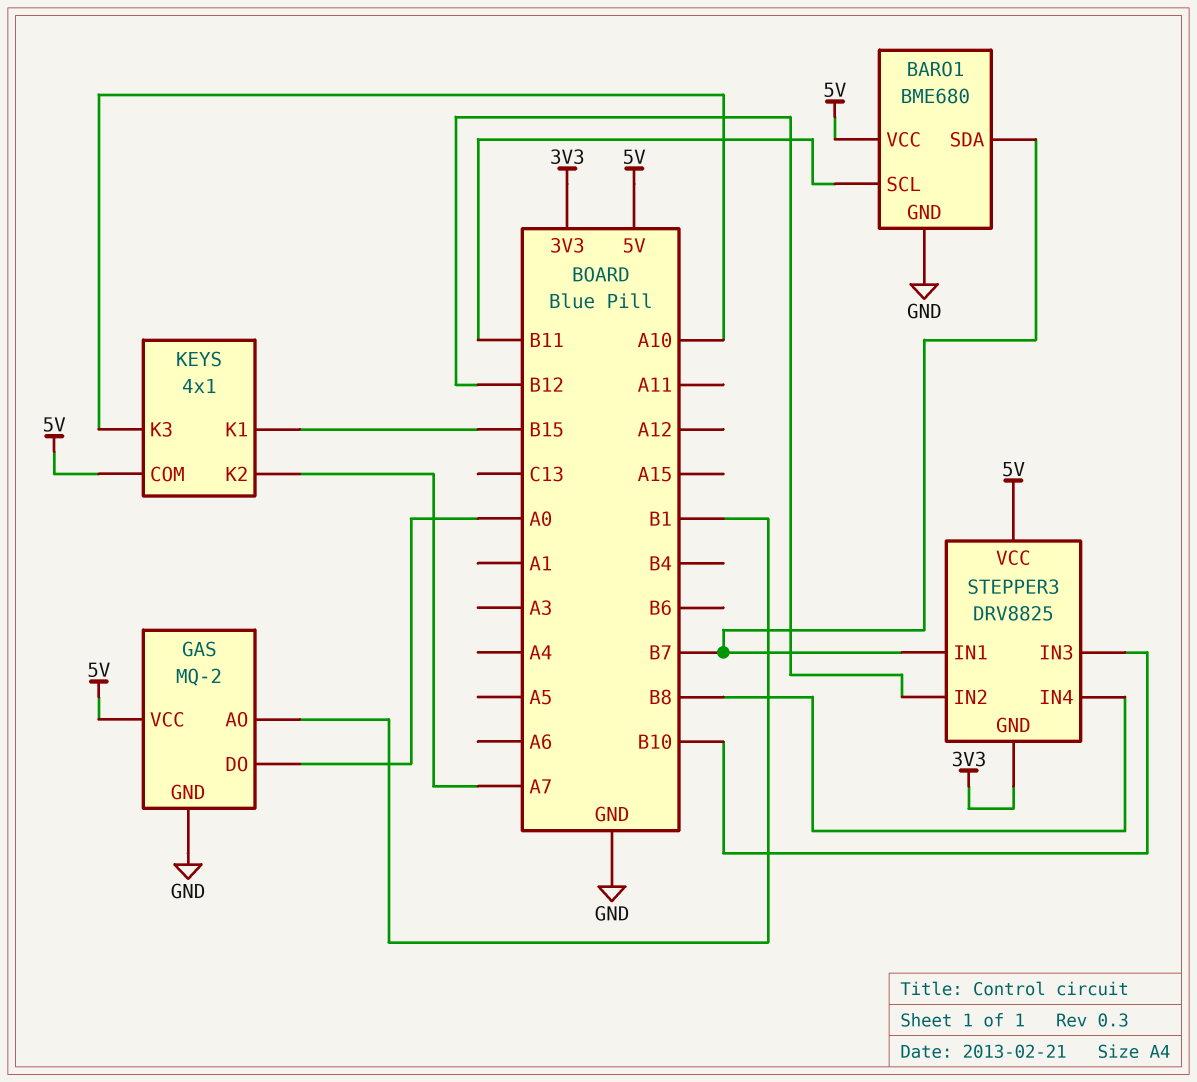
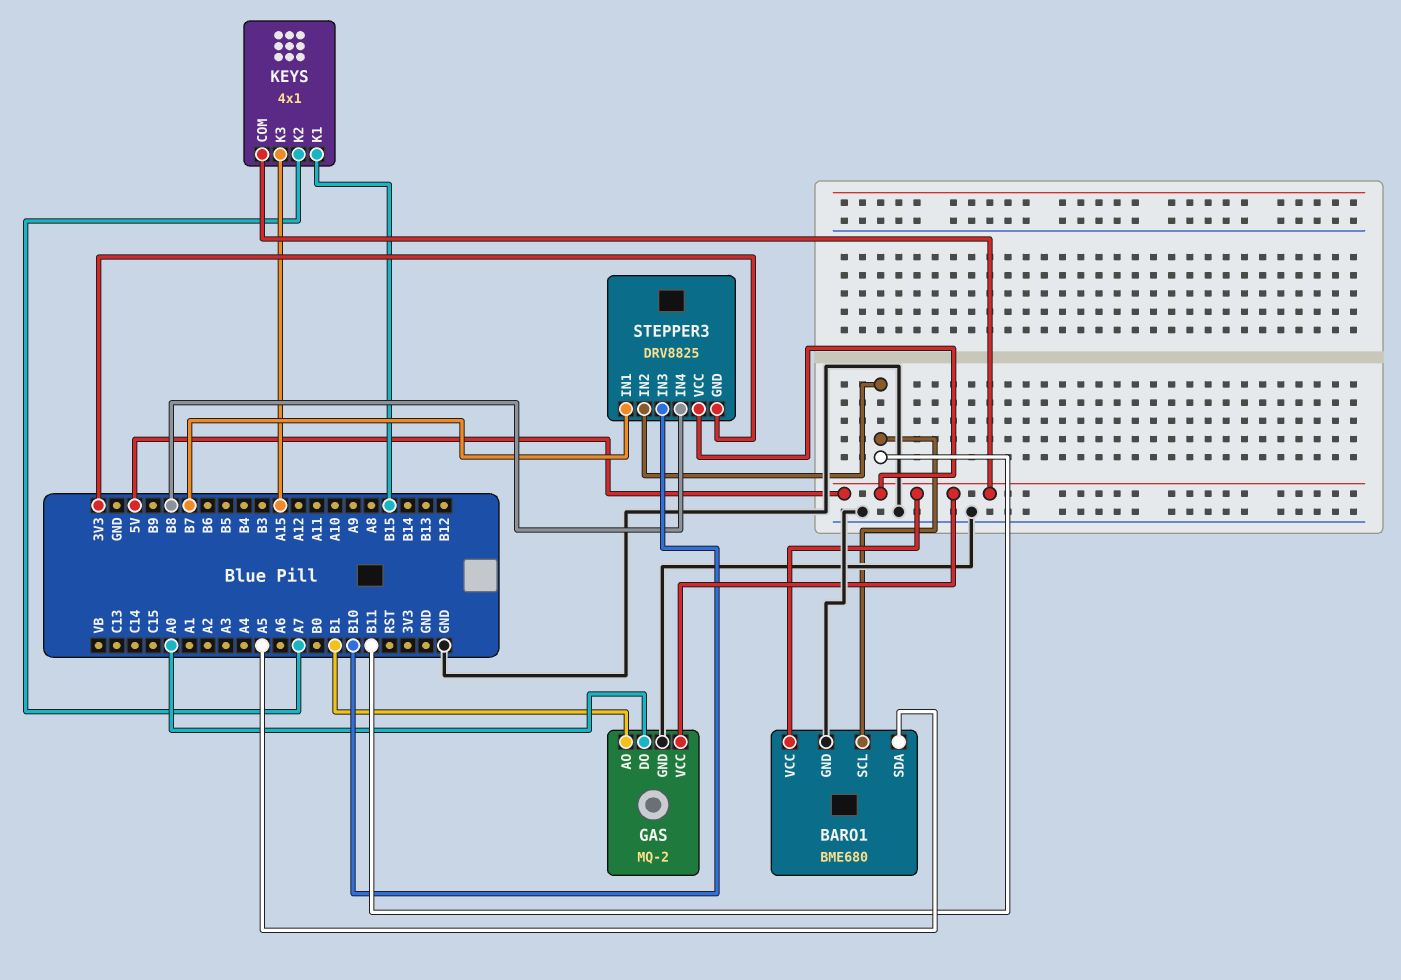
BARO1 pin SDA: B7 -> A5
KEYS pin K3: A10 -> A15
STEPPER3 pin IN2: B12 -> B11

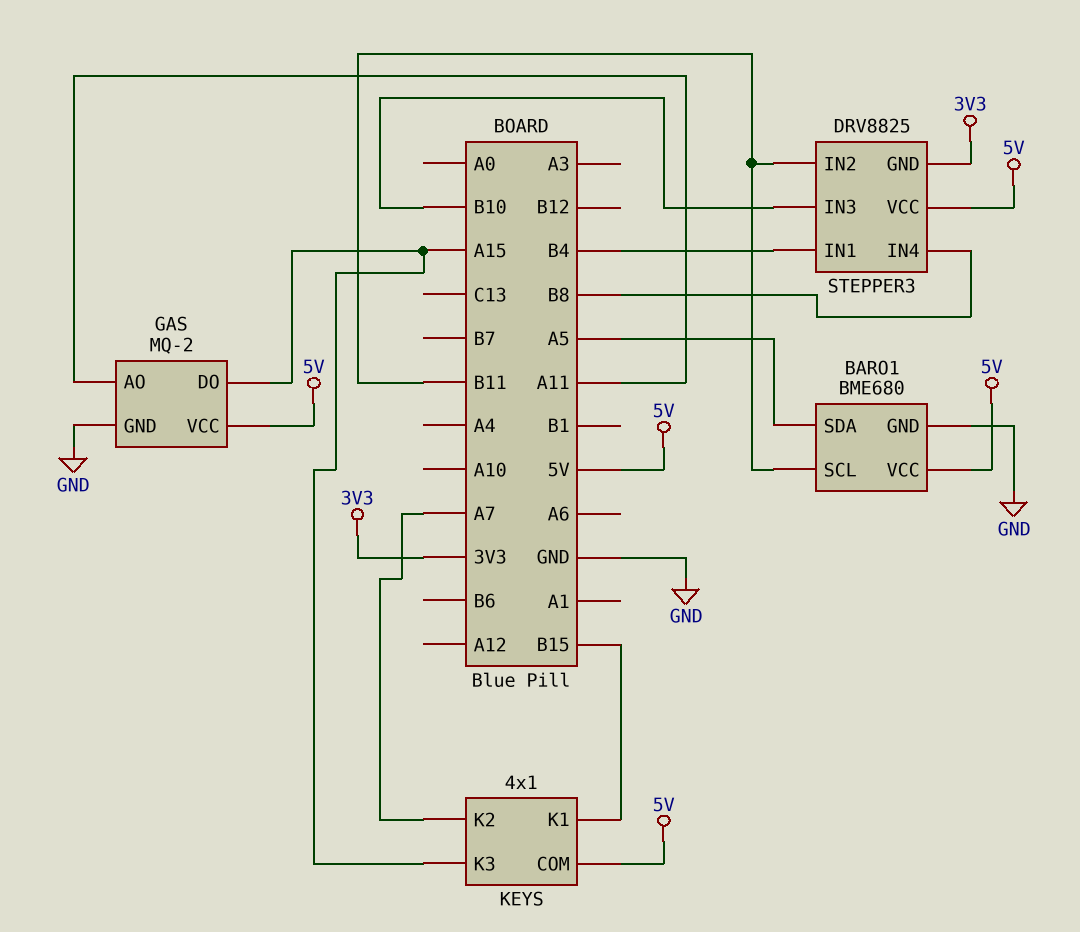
GAS pin AO: B1 -> A11
GAS pin DO: A0 -> A15
STEPPER3 pin IN1: B7 -> B4

